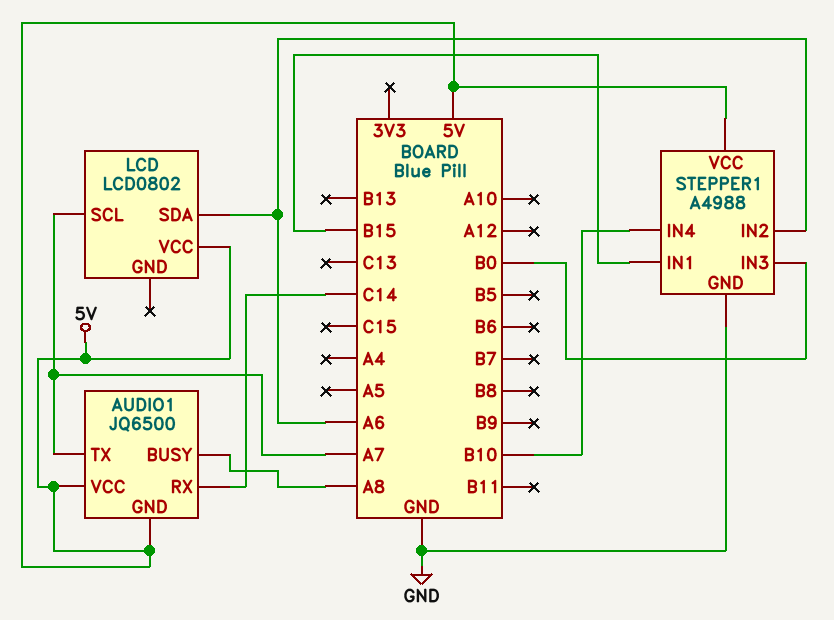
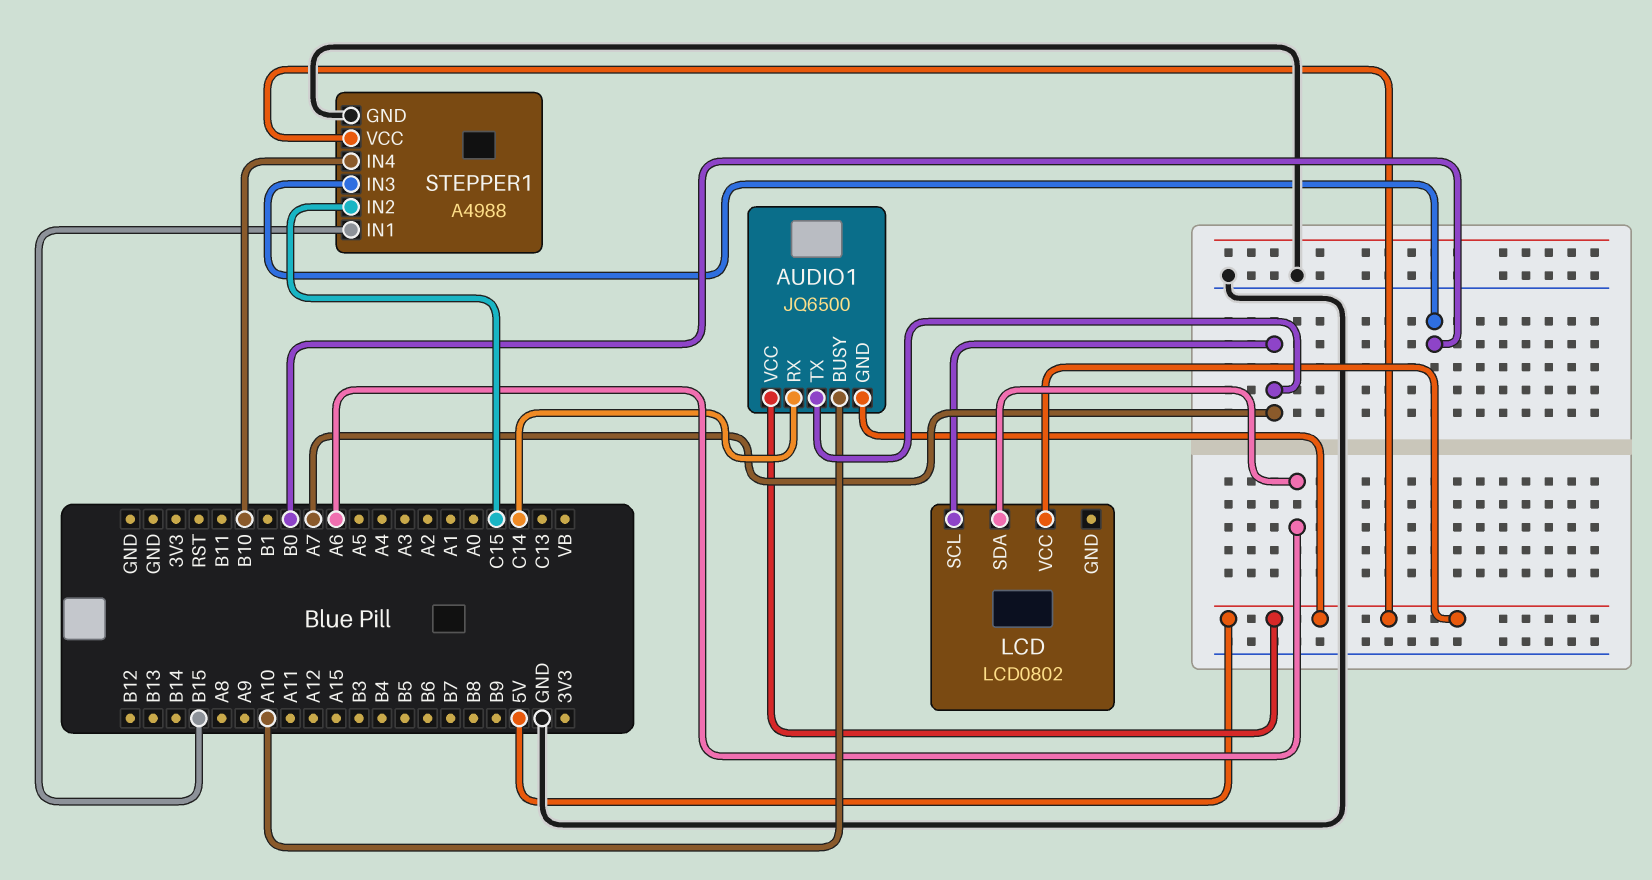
AUDIO1 pin BUSY: A8 -> A10
STEPPER1 pin IN2: A6 -> C15

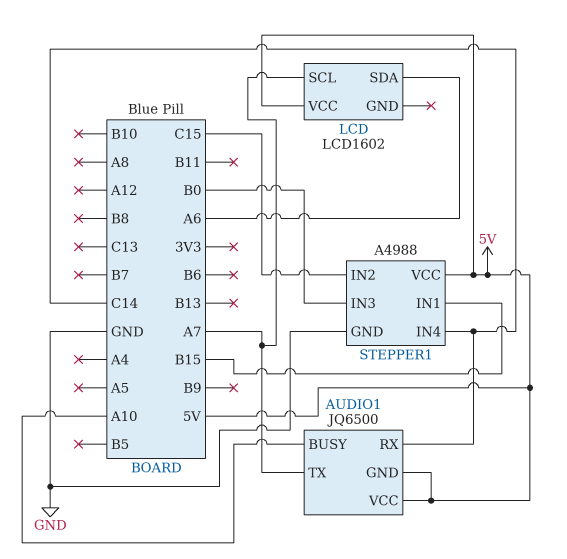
LCD: LCD0802 -> LCD1602
STEPPER1 pin IN4: B10 -> C14

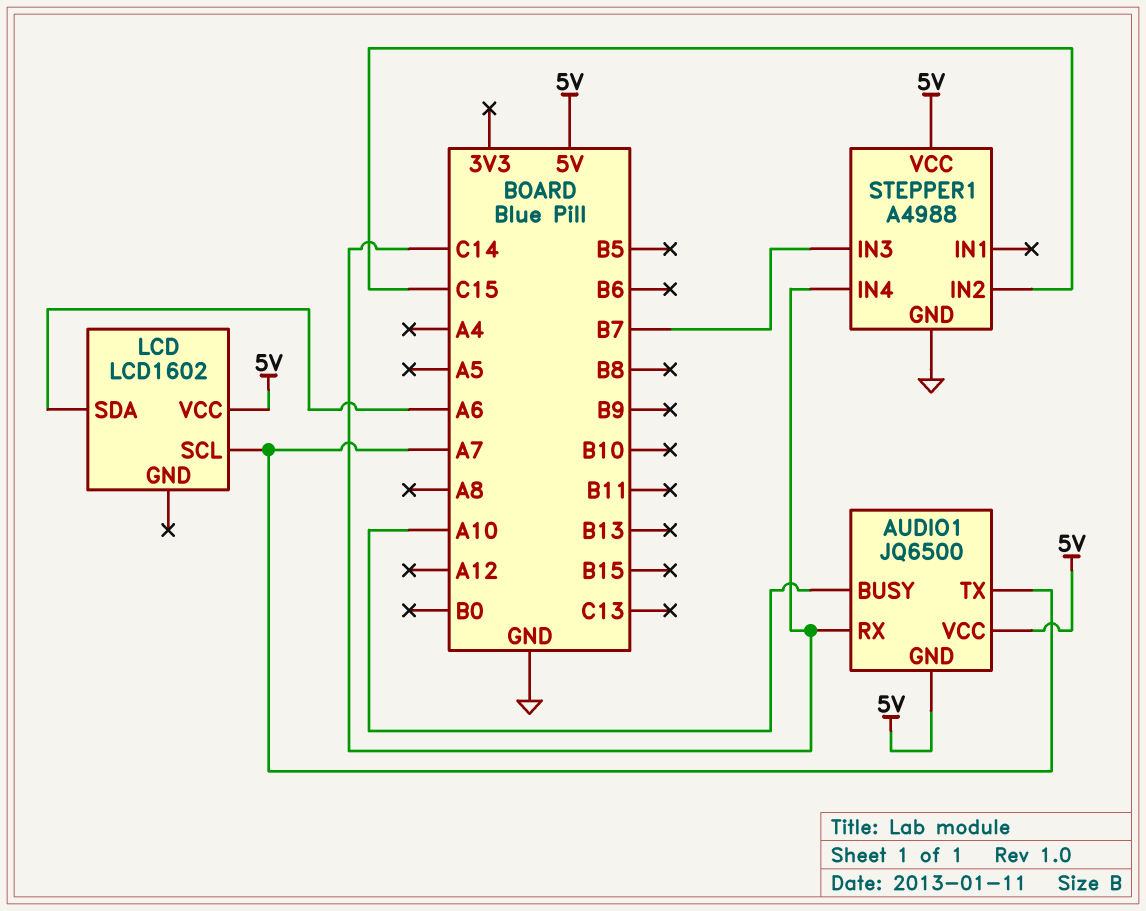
STEPPER1 pin IN1: B15 -> none
STEPPER1 pin IN3: B0 -> B7

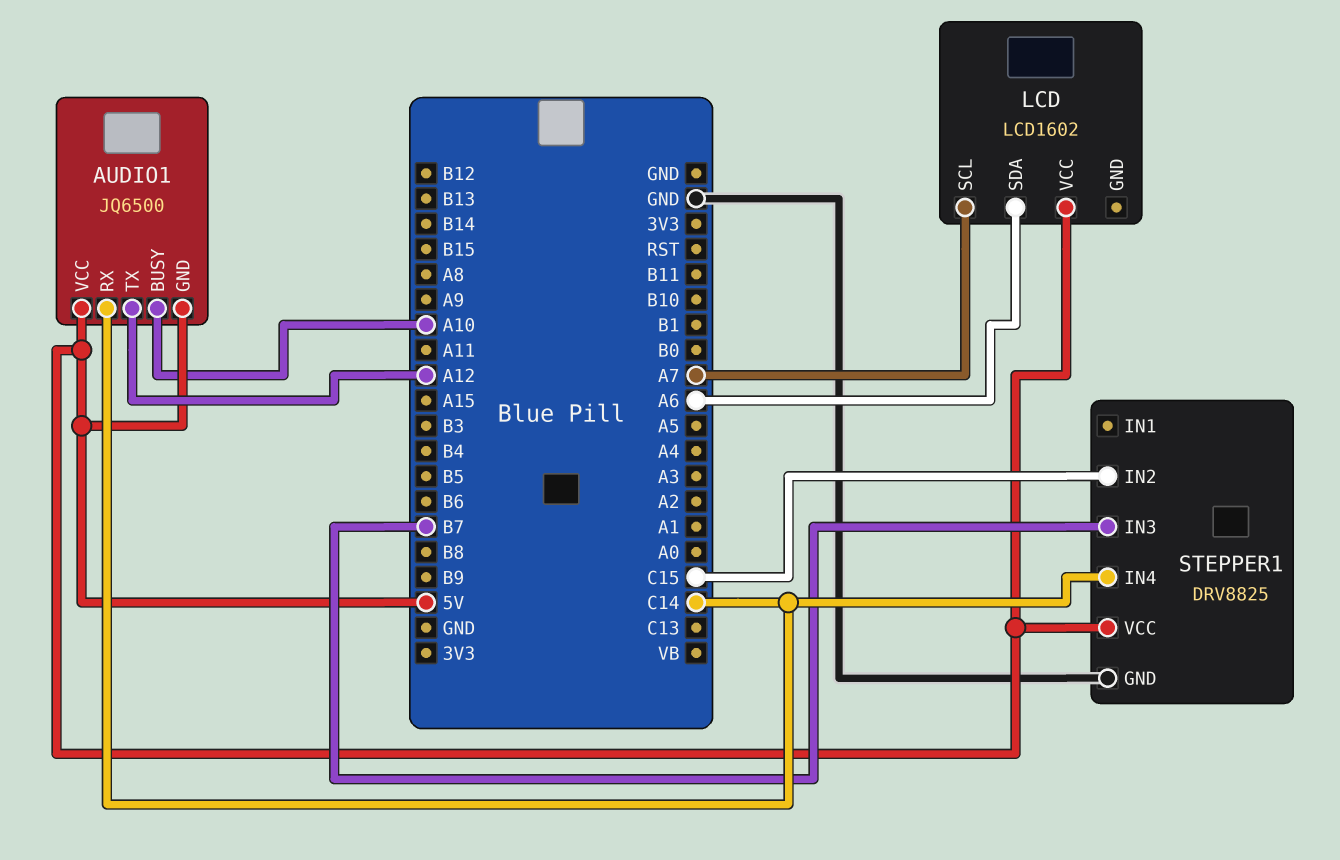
AUDIO1 pin TX: A7 -> A12
STEPPER1: A4988 -> DRV8825

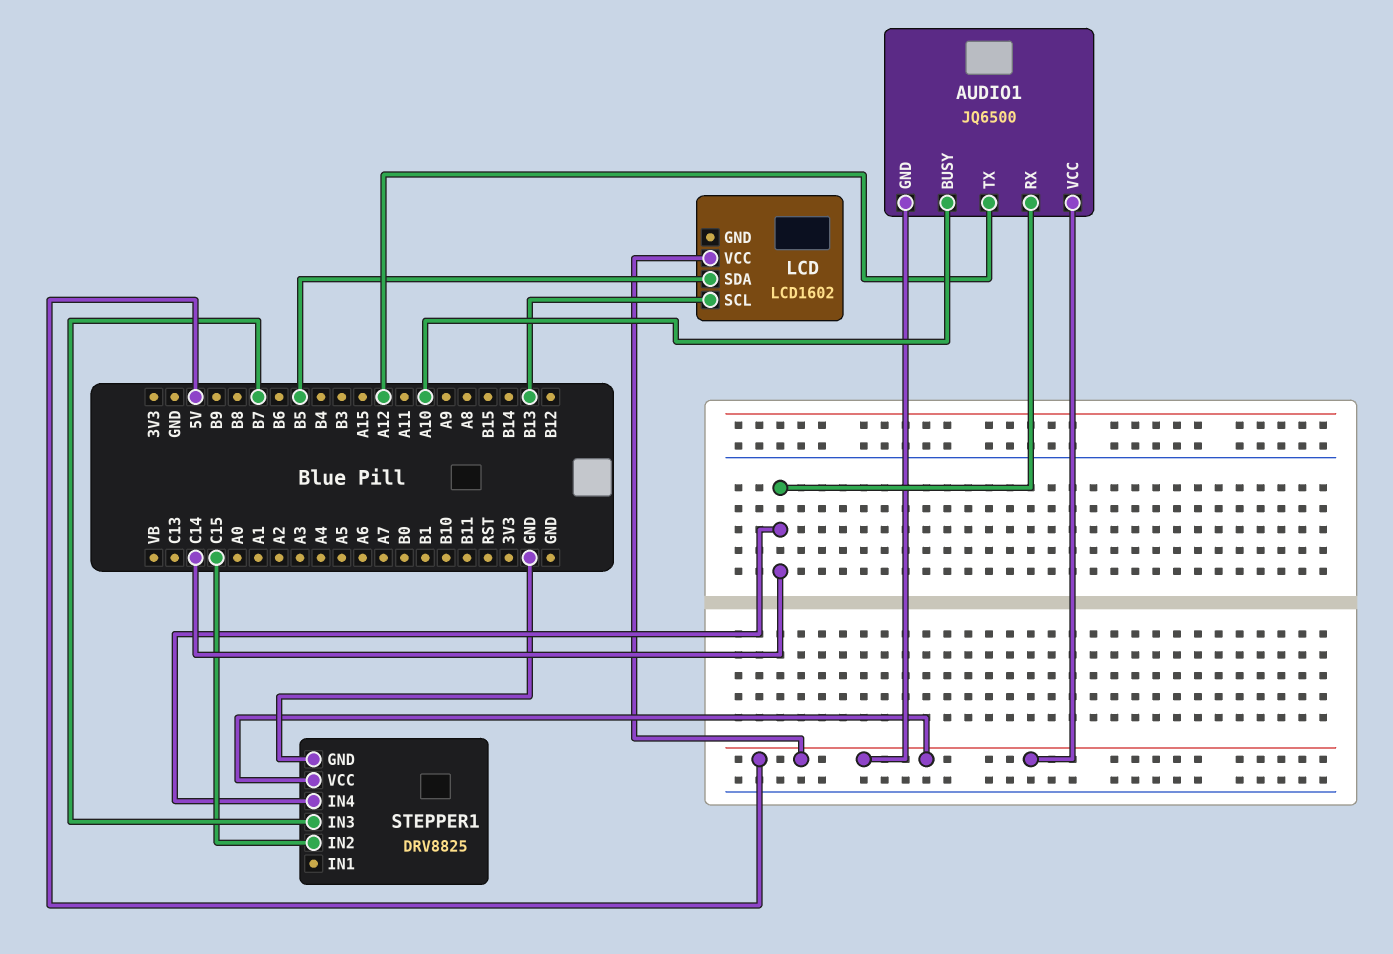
LCD pin SCL: A7 -> B13
LCD pin SDA: A6 -> B5

